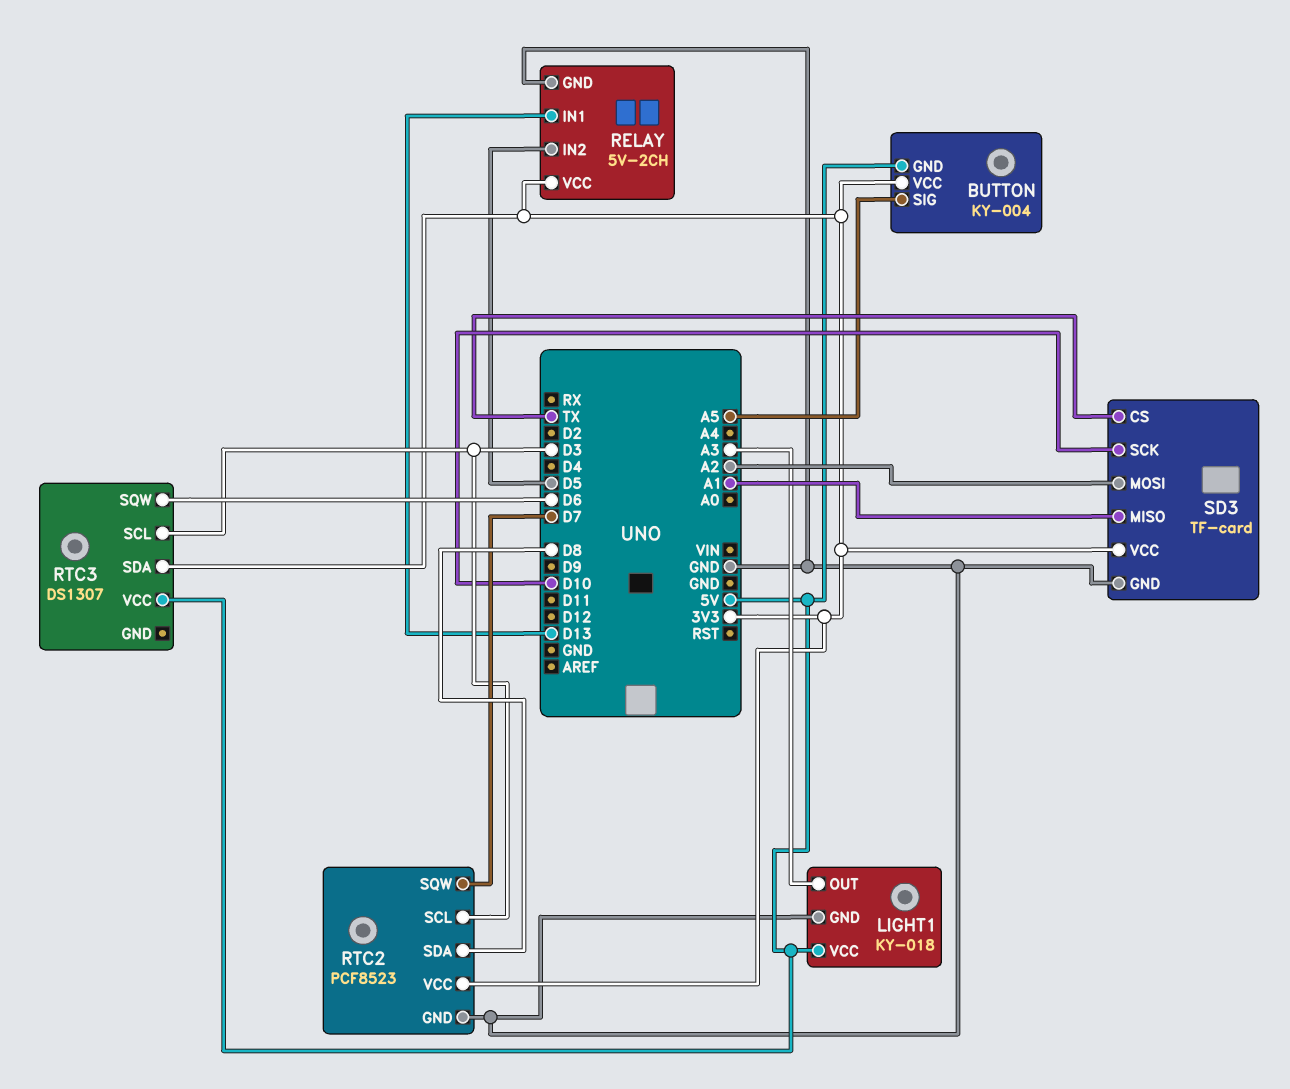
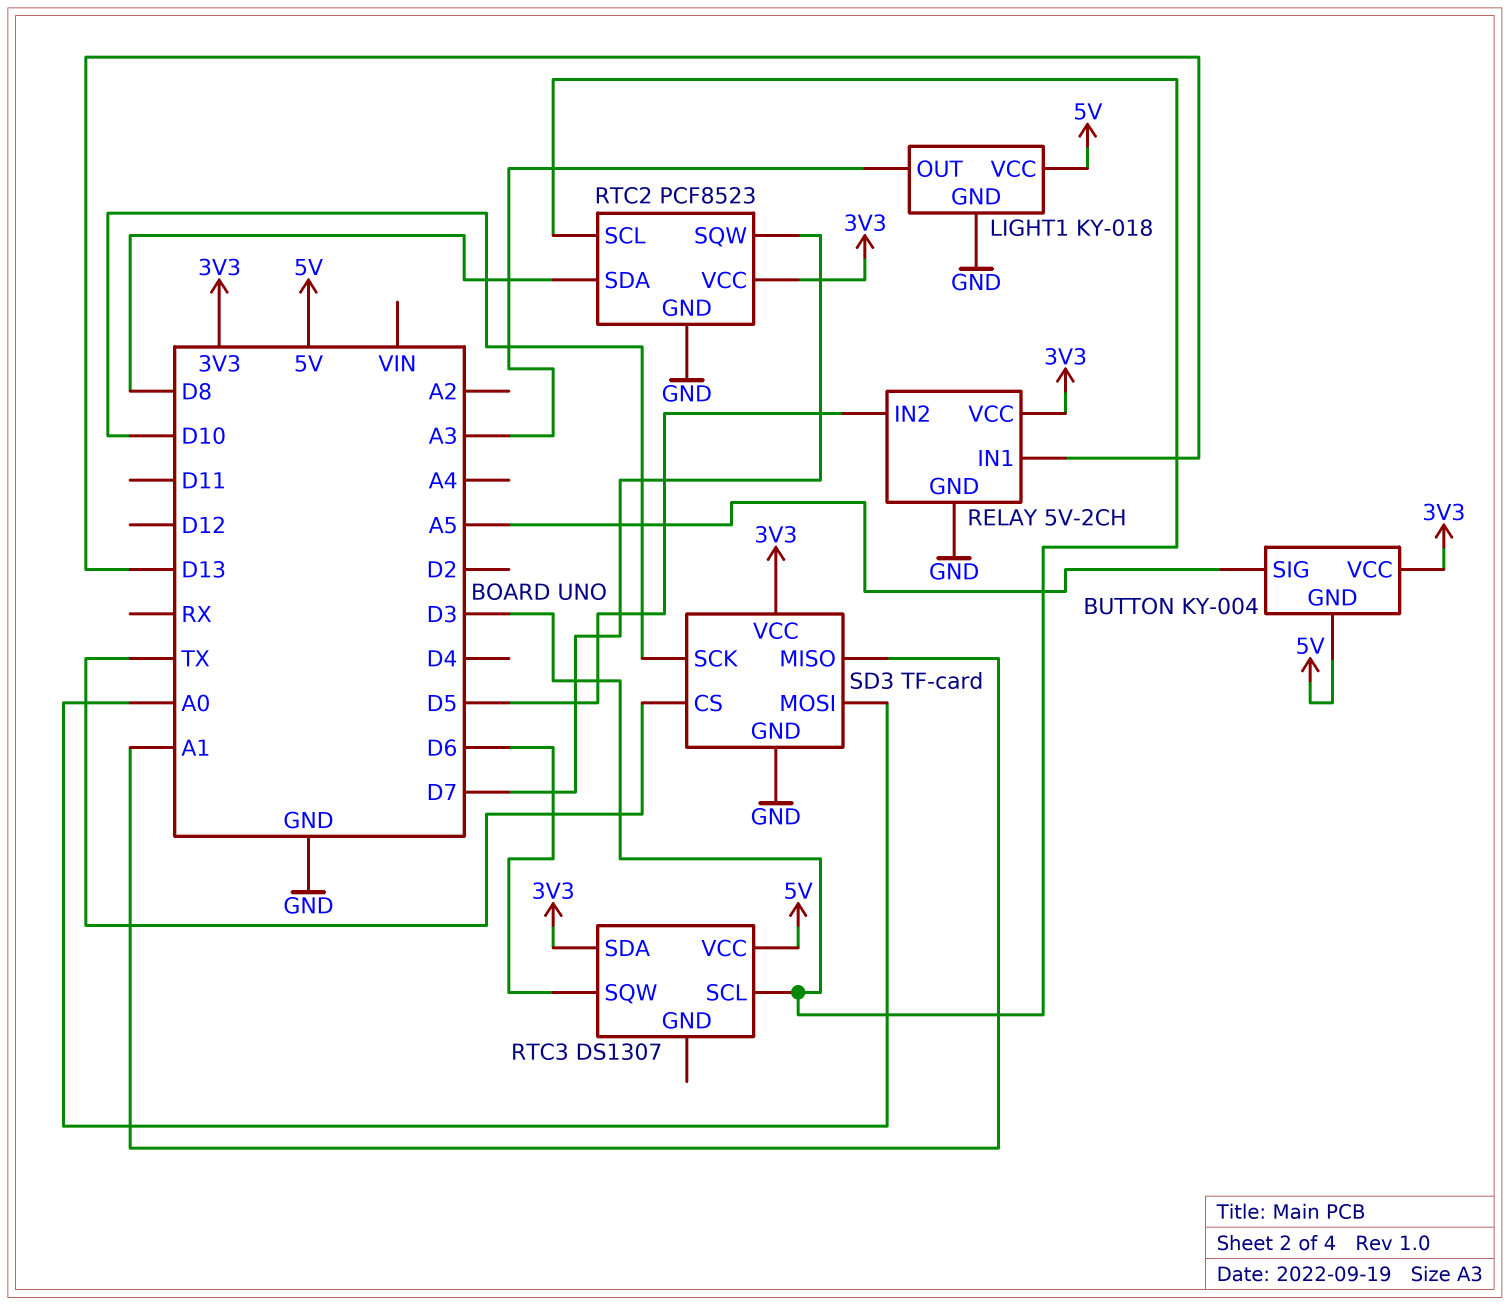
SD3 pin MOSI: A2 -> A0

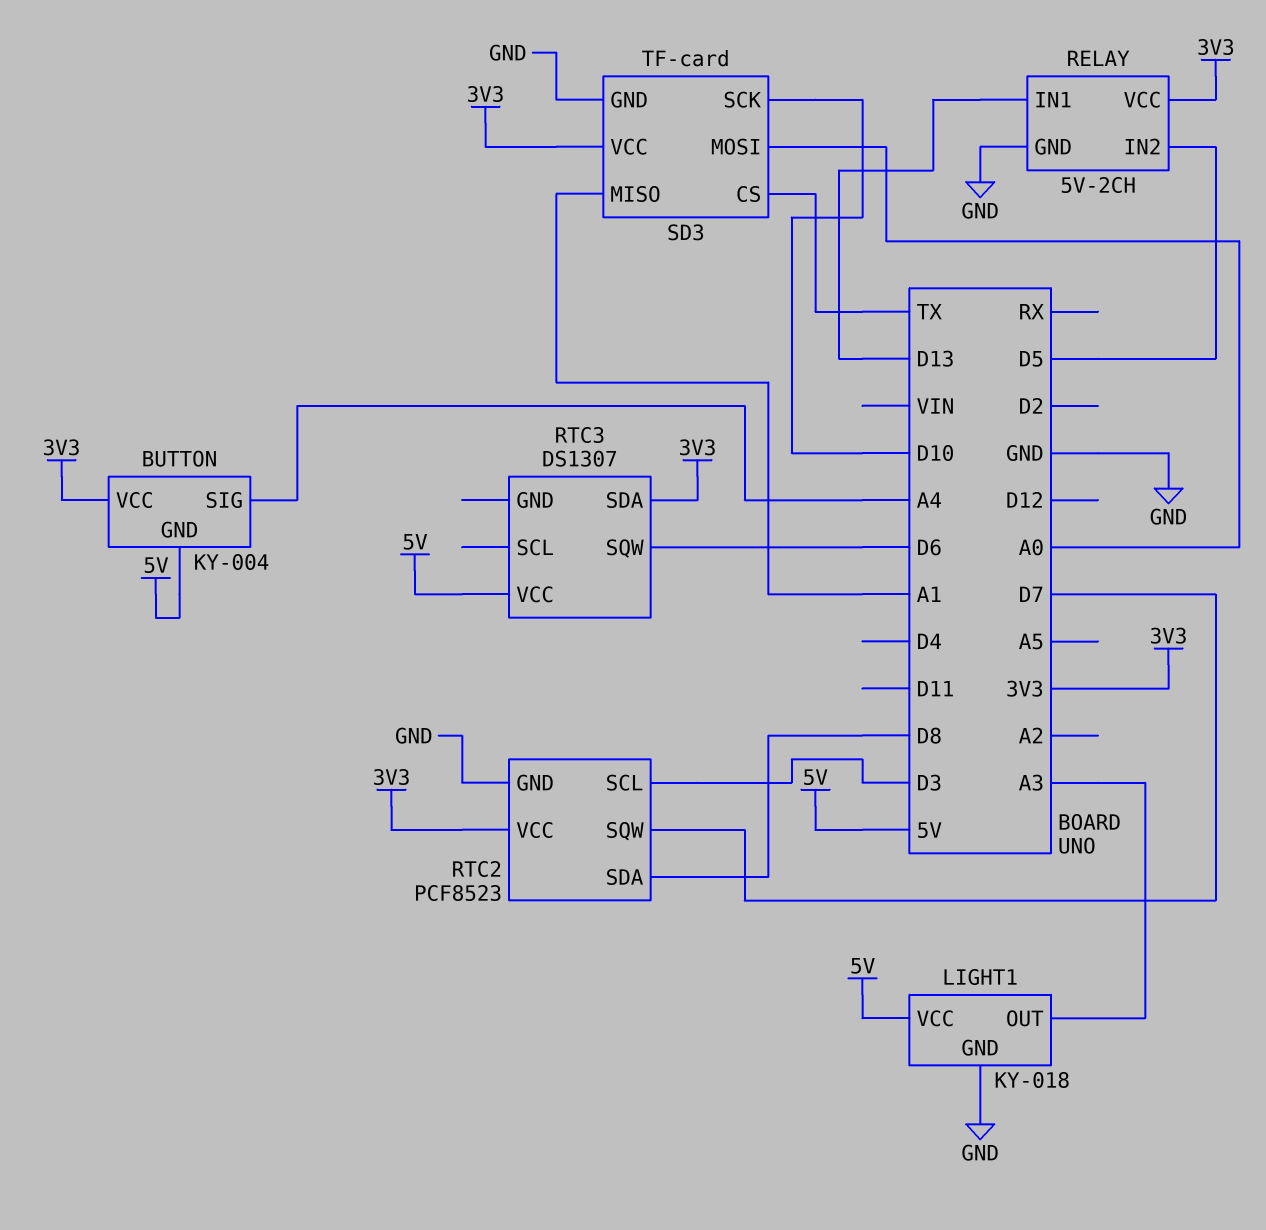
BUTTON pin SIG: A5 -> A4
RTC3 pin SCL: D3 -> none

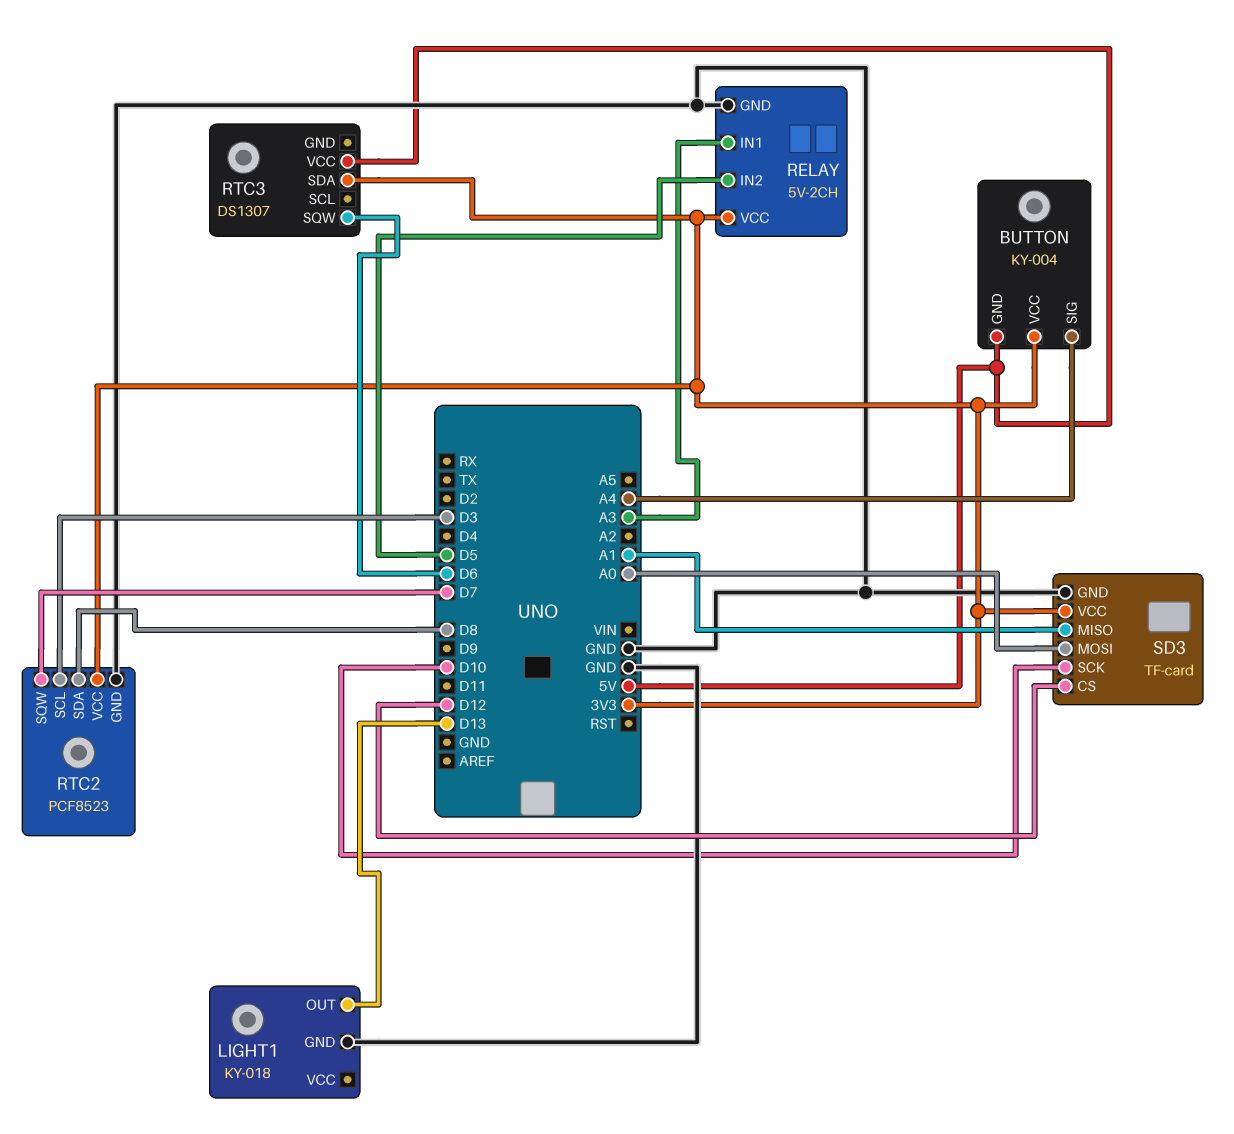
LIGHT1 pin OUT: A3 -> D13
LIGHT1 pin VCC: 5V -> none
RELAY pin IN1: D13 -> A3
SD3 pin CS: TX -> D12

